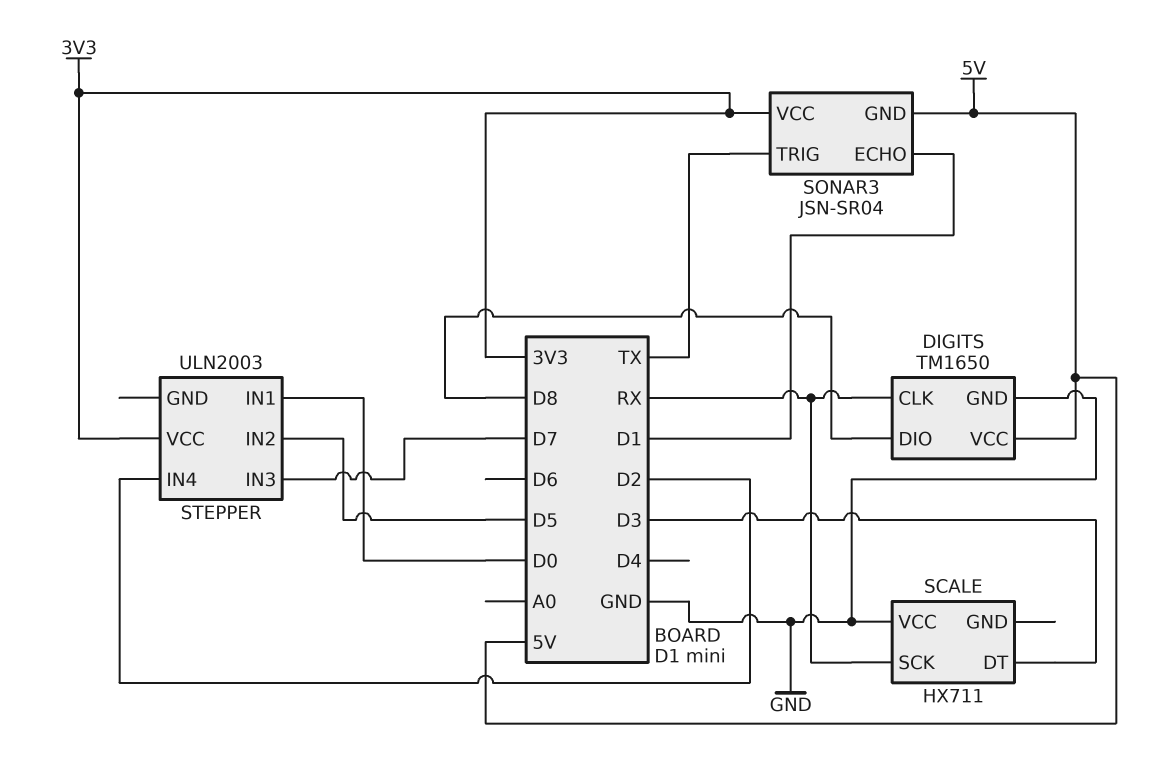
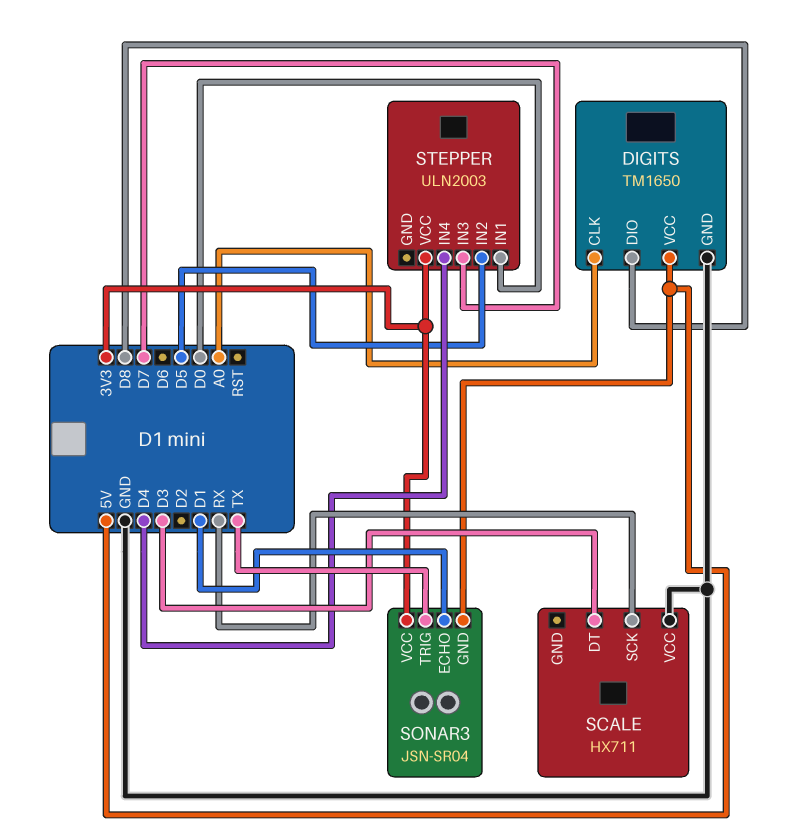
DIGITS pin CLK: RX -> A0
STEPPER pin IN4: D2 -> D4

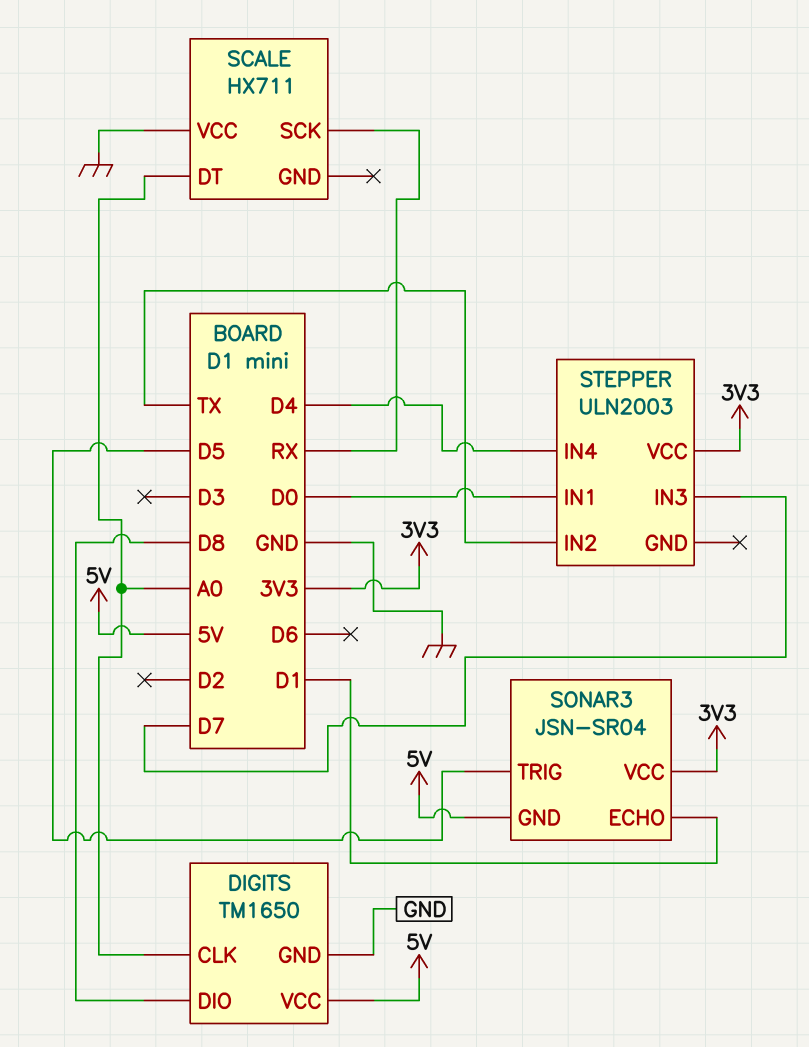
SCALE pin DT: D3 -> A0
SONAR3 pin TRIG: TX -> D5
STEPPER pin IN2: D5 -> TX

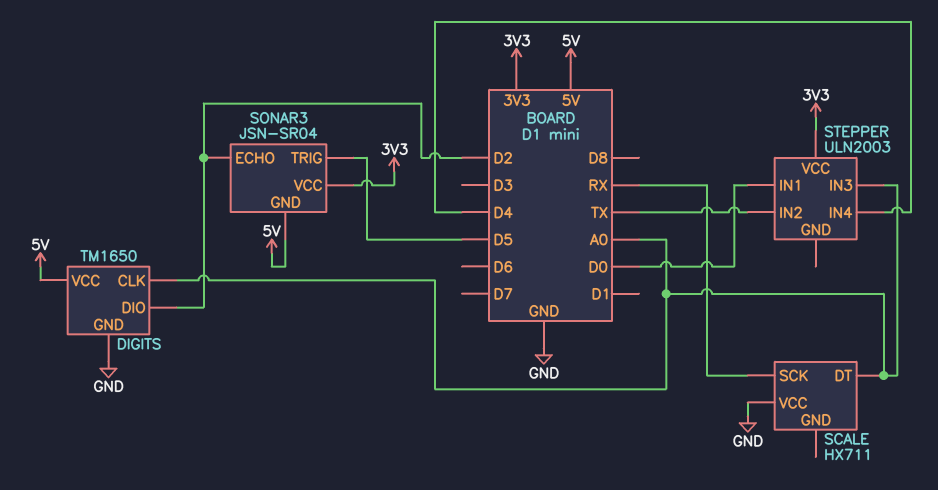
DIGITS pin DIO: D8 -> D2
SONAR3 pin ECHO: D1 -> D2
STEPPER pin IN3: D7 -> A0

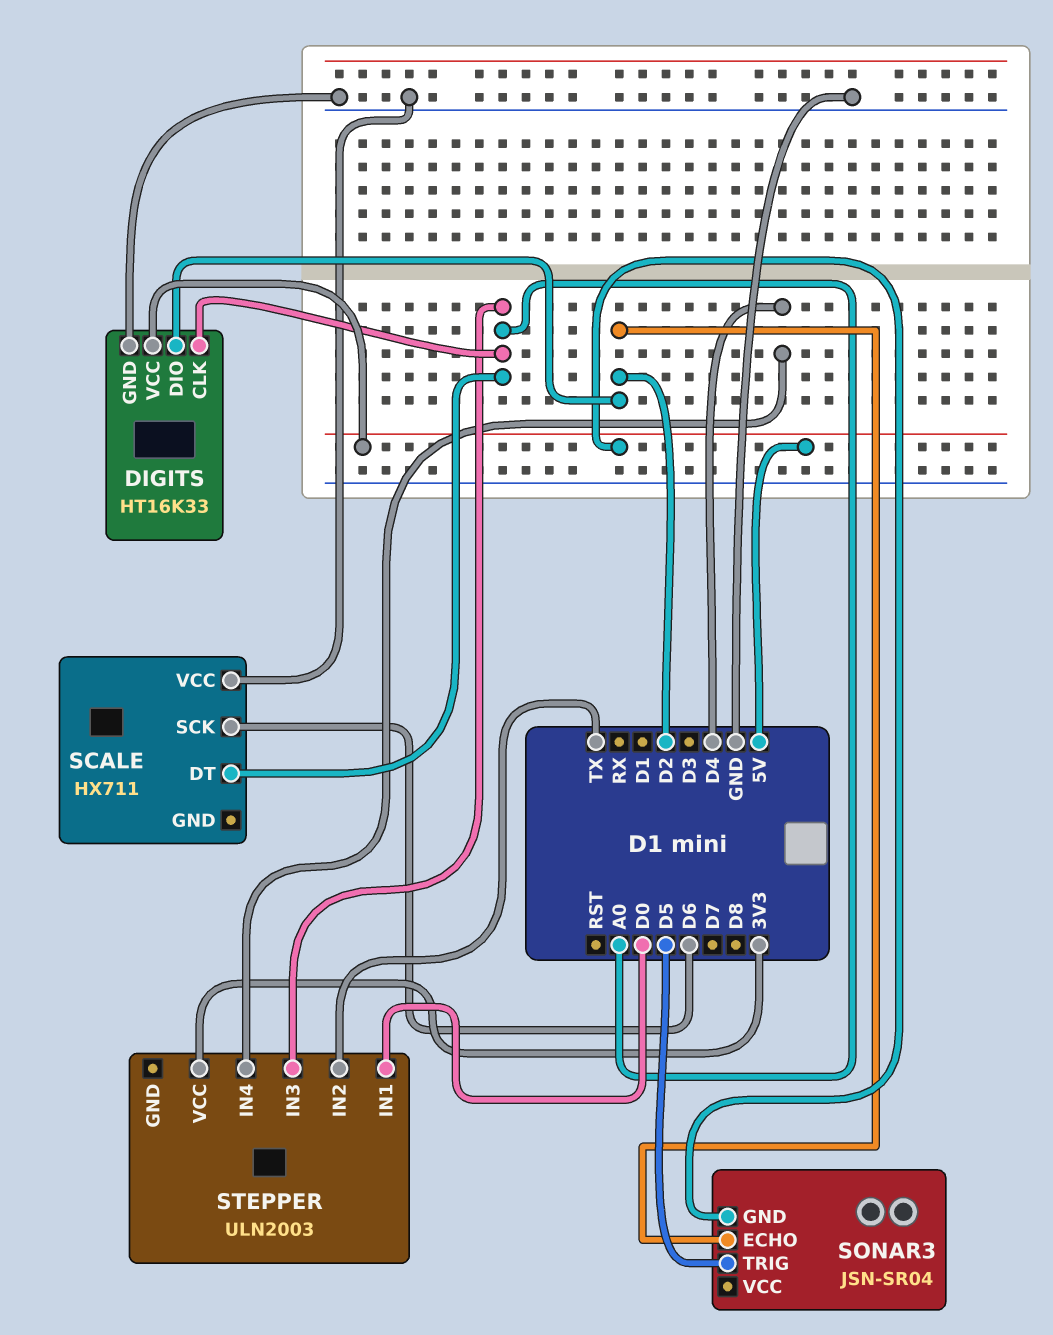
DIGITS: TM1650 -> HT16K33
SCALE pin SCK: RX -> D6
SONAR3 pin VCC: 3V3 -> none

